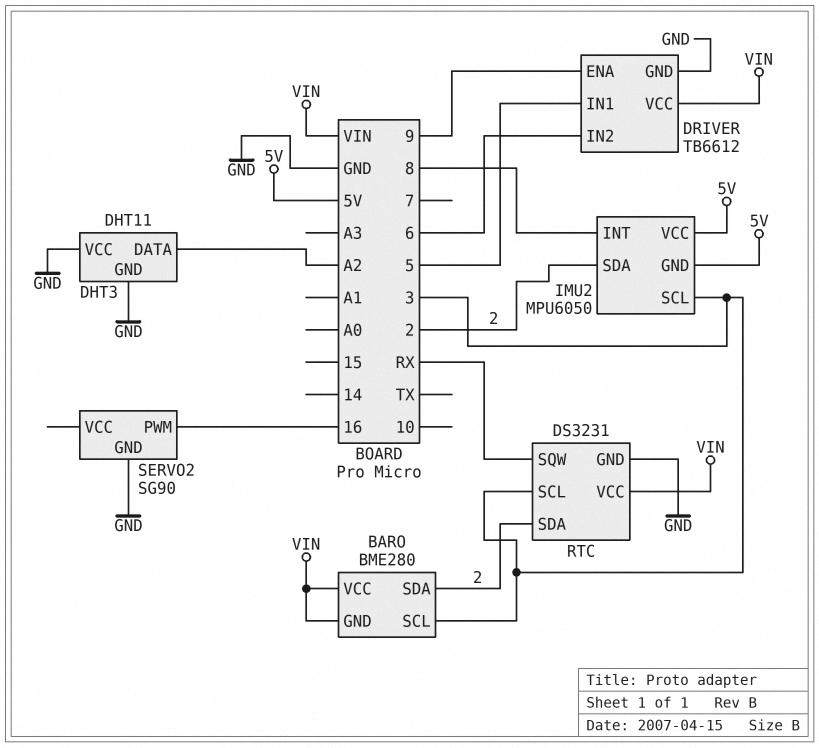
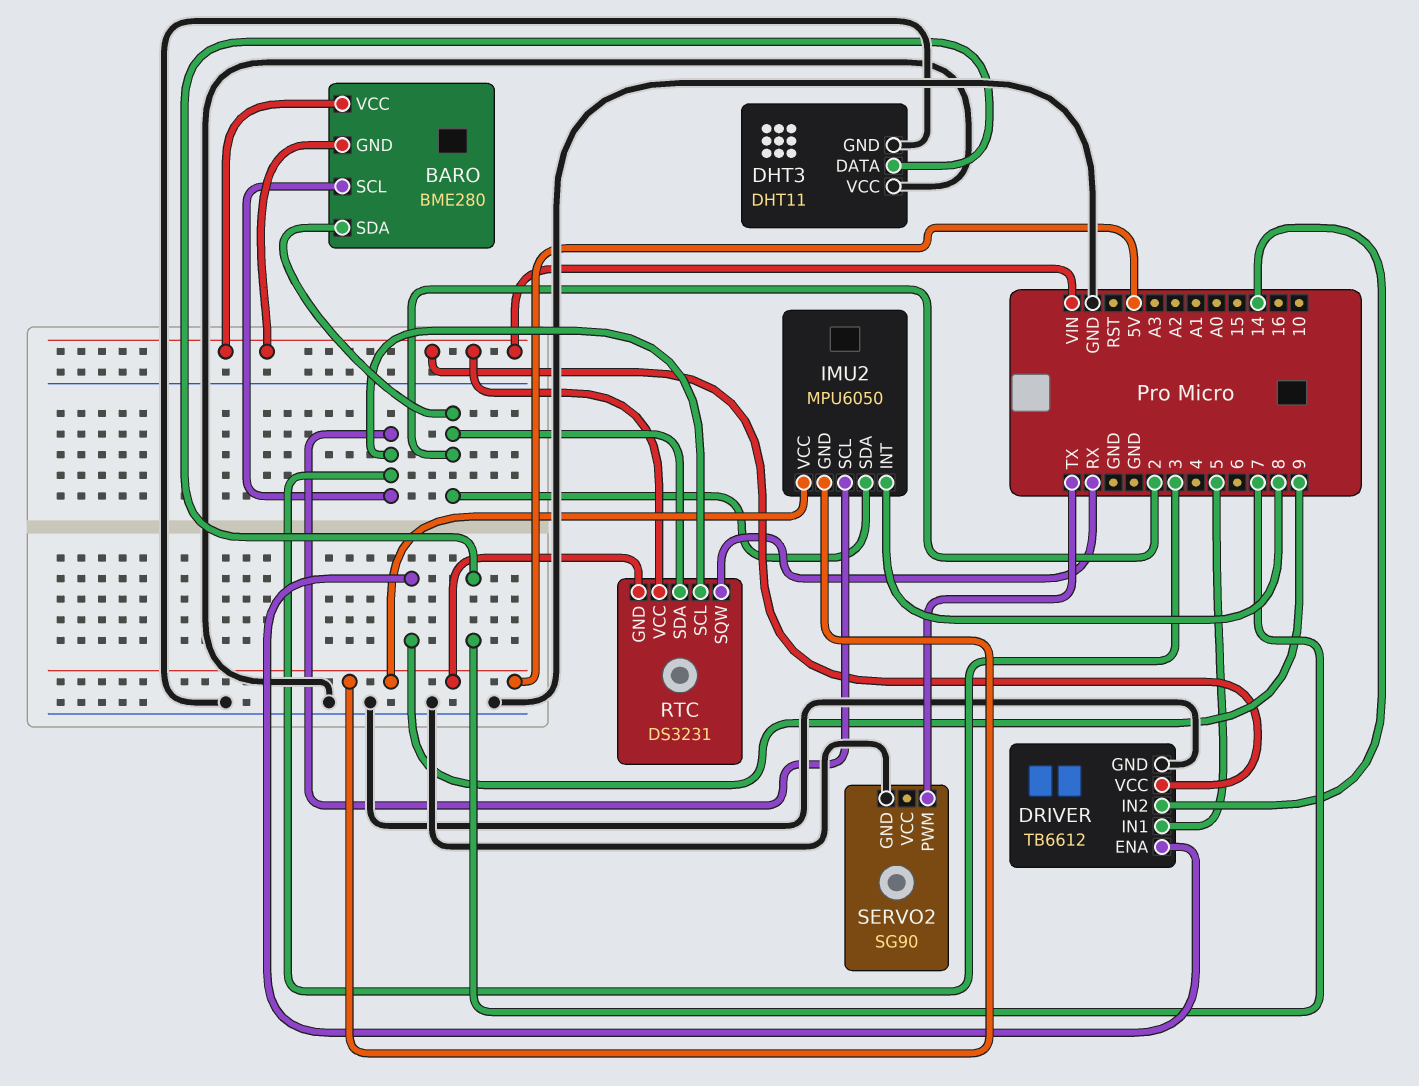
DHT3 pin DATA: A2 -> 7
DRIVER pin IN2: 6 -> 14
RTC pin GND: GND -> 5V
SERVO2 pin PWM: 16 -> TX

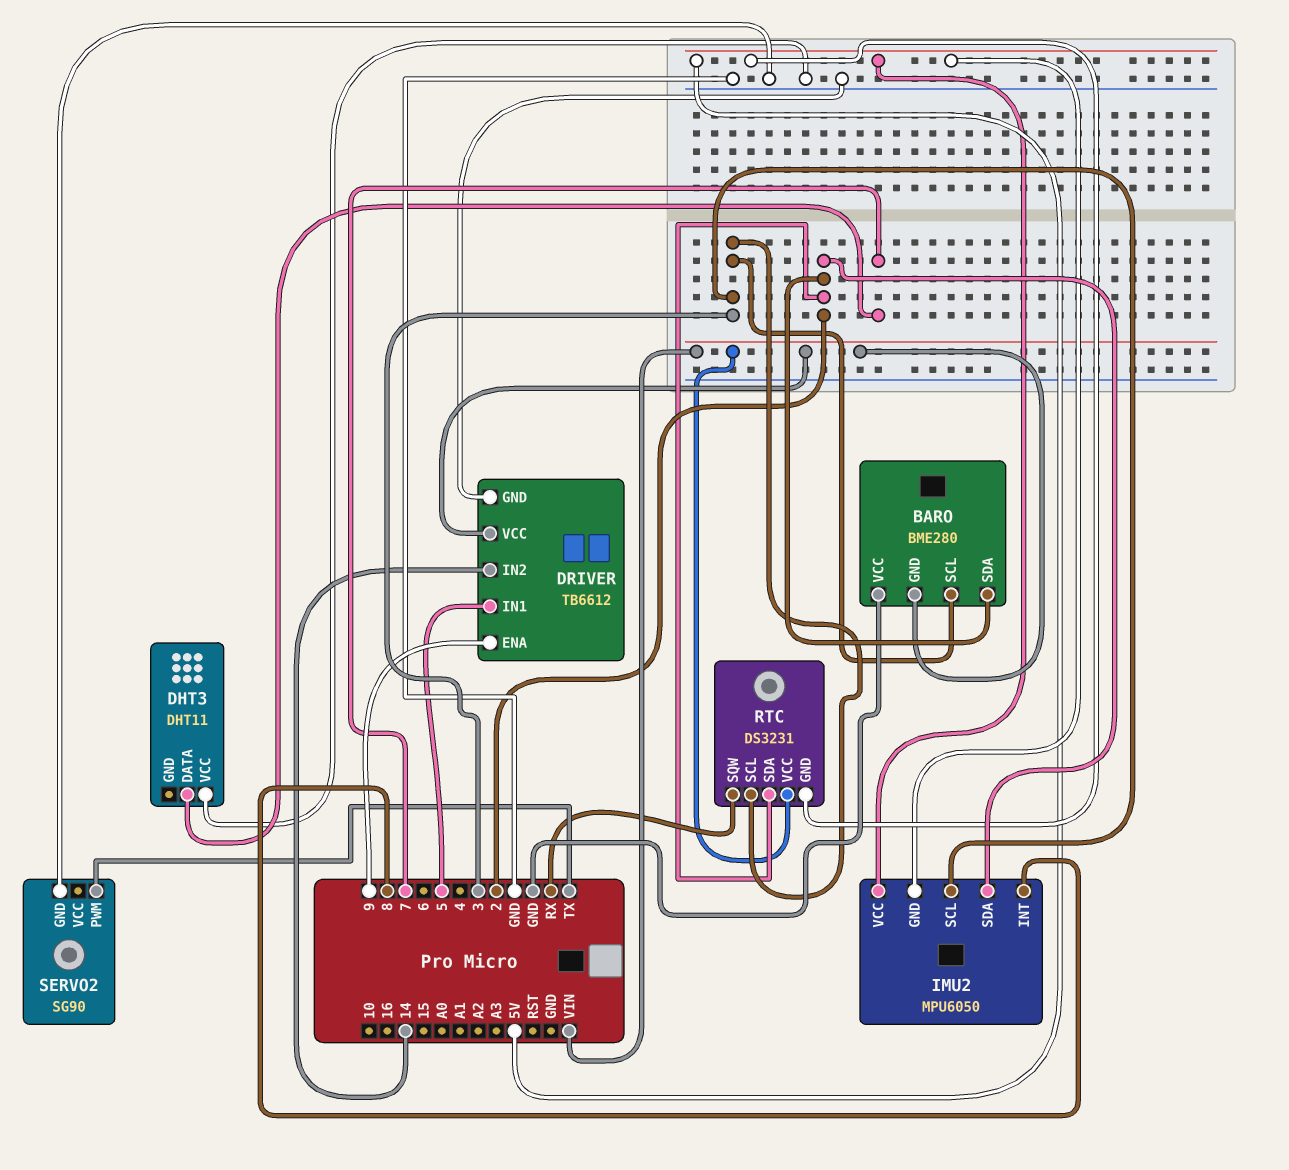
BARO pin VCC: VIN -> GND
DHT3 pin GND: GND -> none

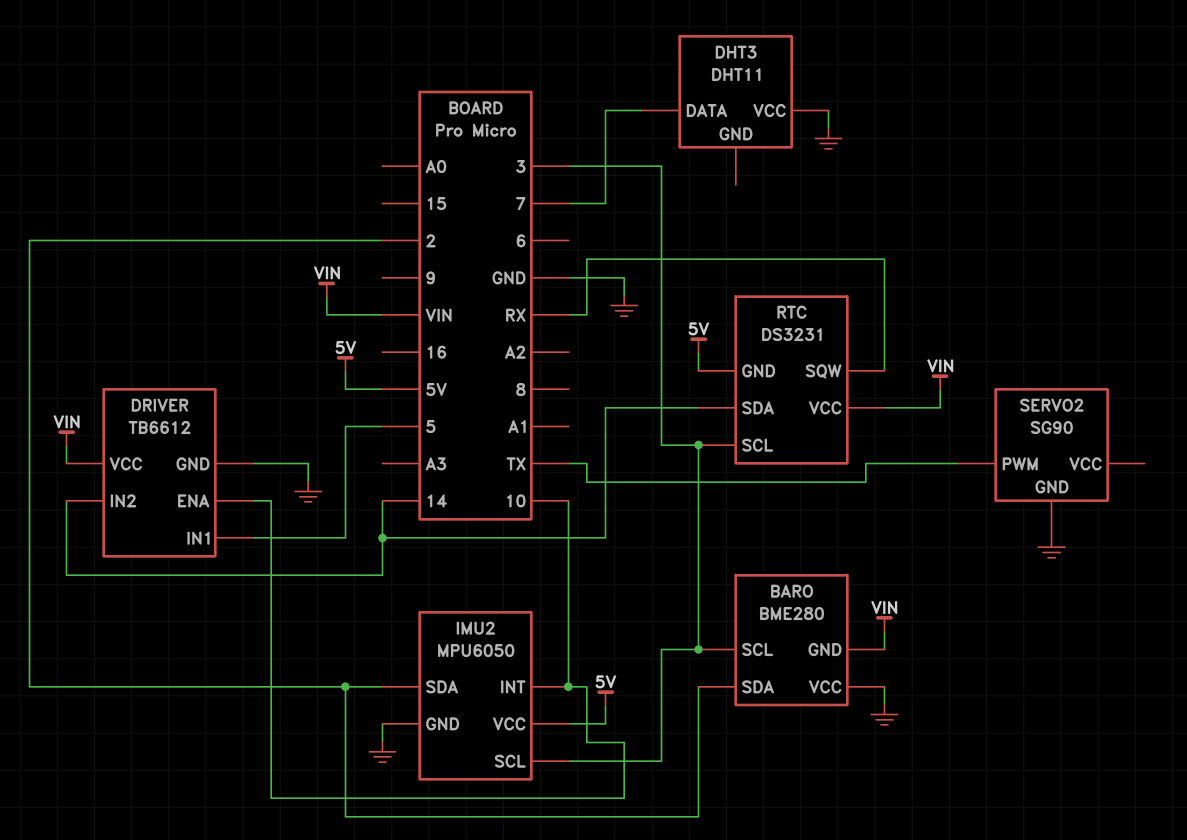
DRIVER pin ENA: 9 -> 10
IMU2 pin GND: 5V -> GND
IMU2 pin INT: 8 -> 10
RTC pin SDA: 2 -> 14

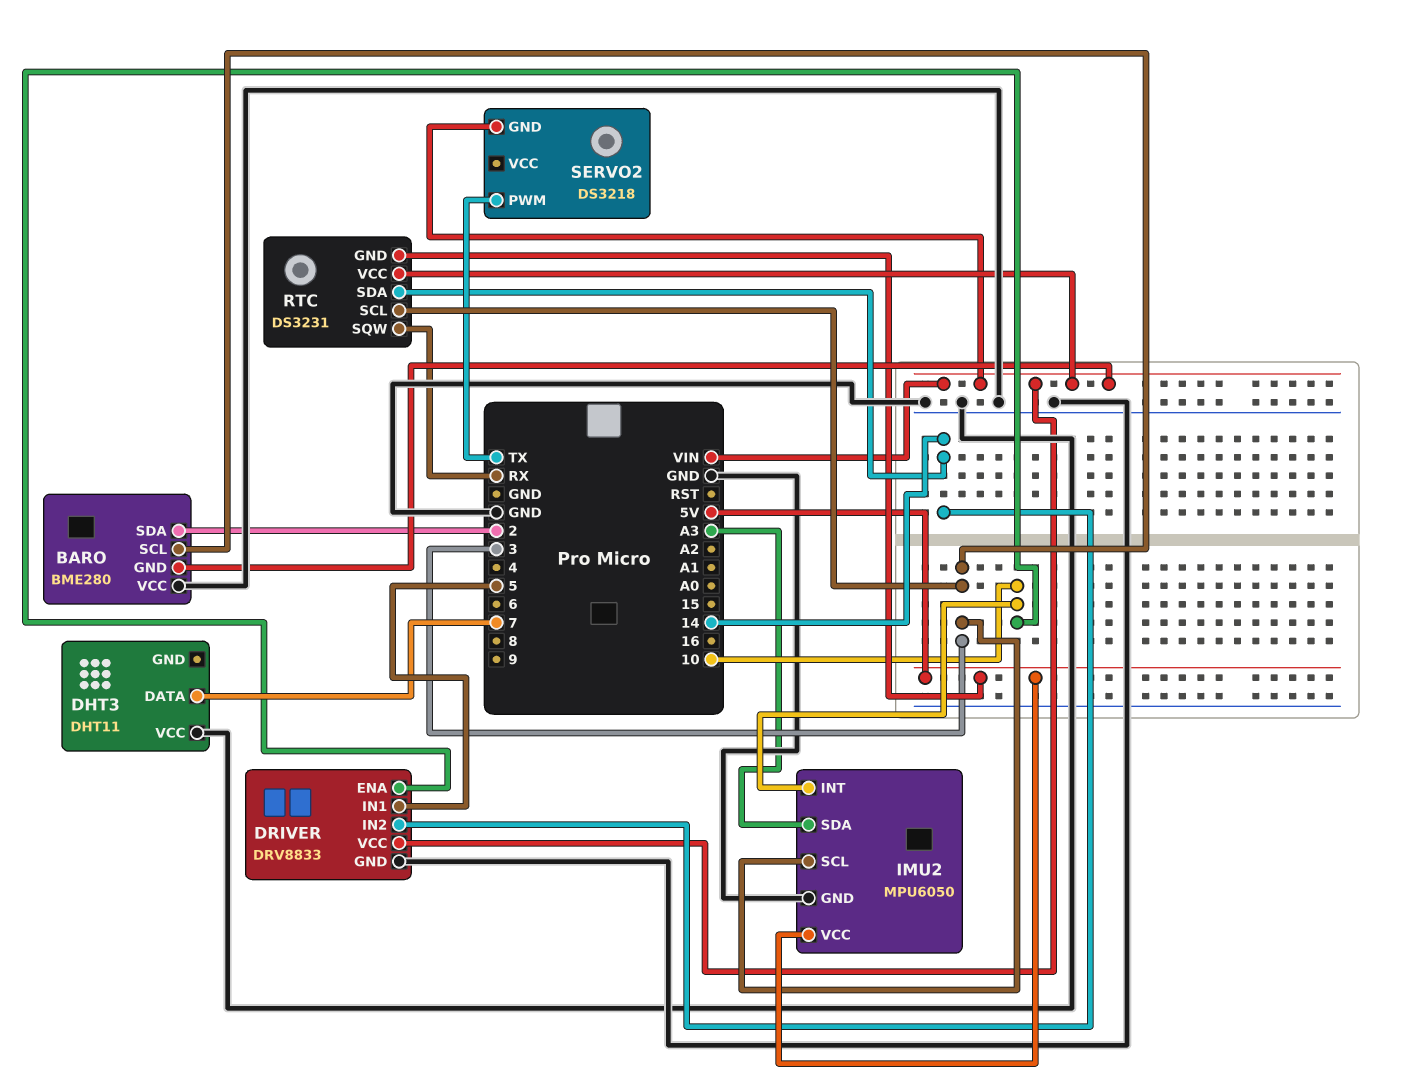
DRIVER: TB6612 -> DRV8833
IMU2 pin SDA: 2 -> A3
SERVO2: SG90 -> DS3218
SERVO2 pin GND: GND -> VIN

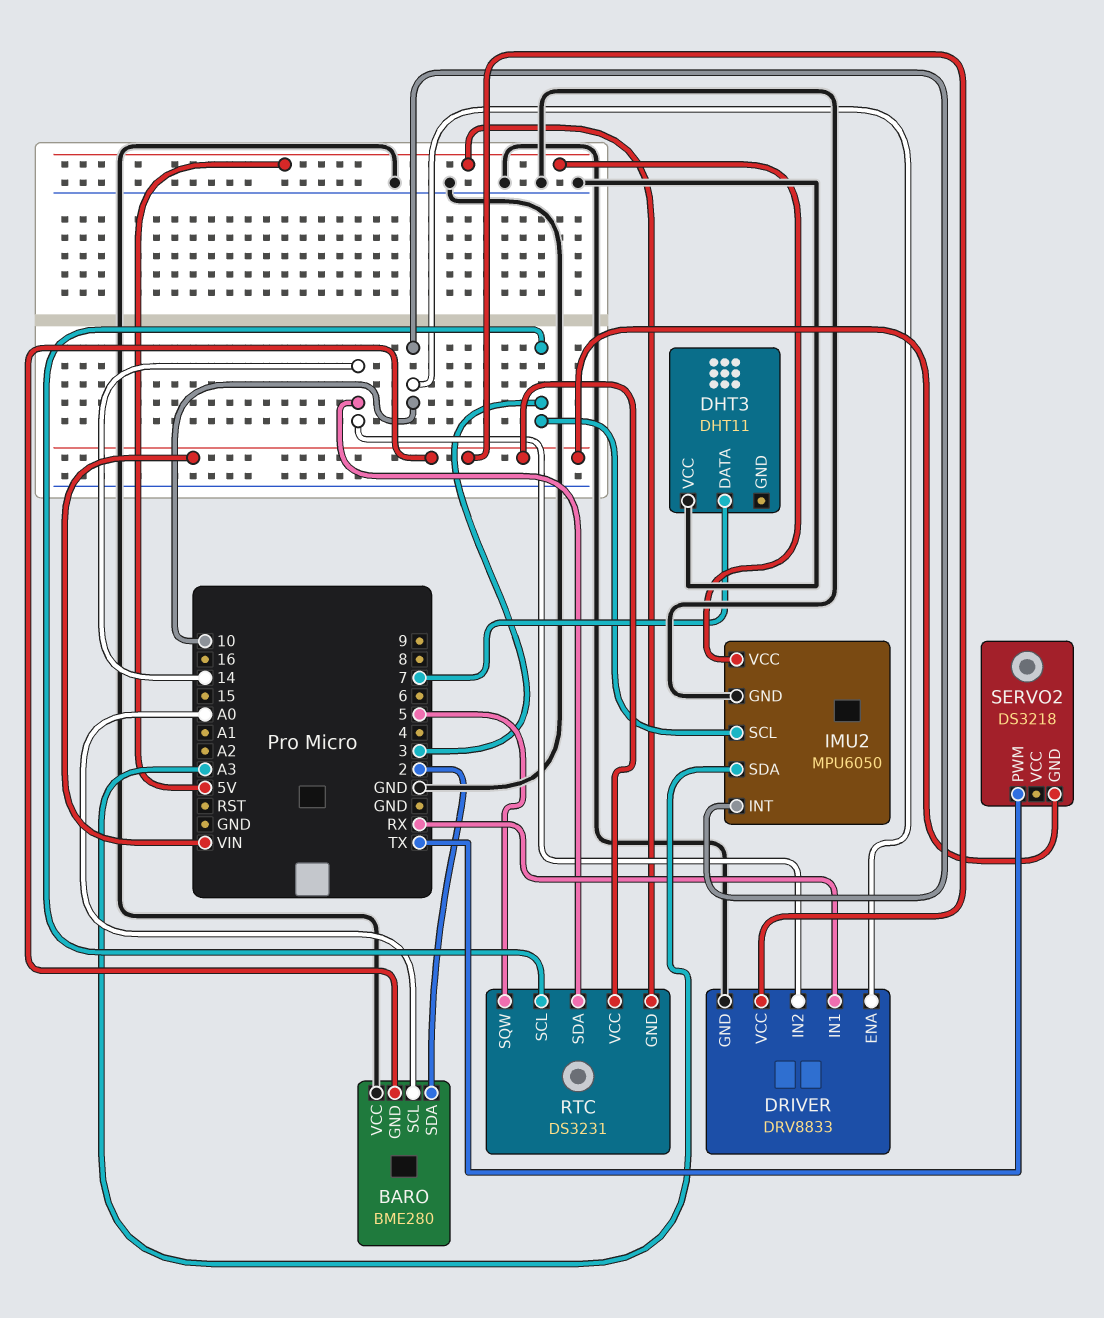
BARO pin SCL: 3 -> A0
DRIVER pin IN1: 5 -> RX
RTC pin SQW: RX -> 5

